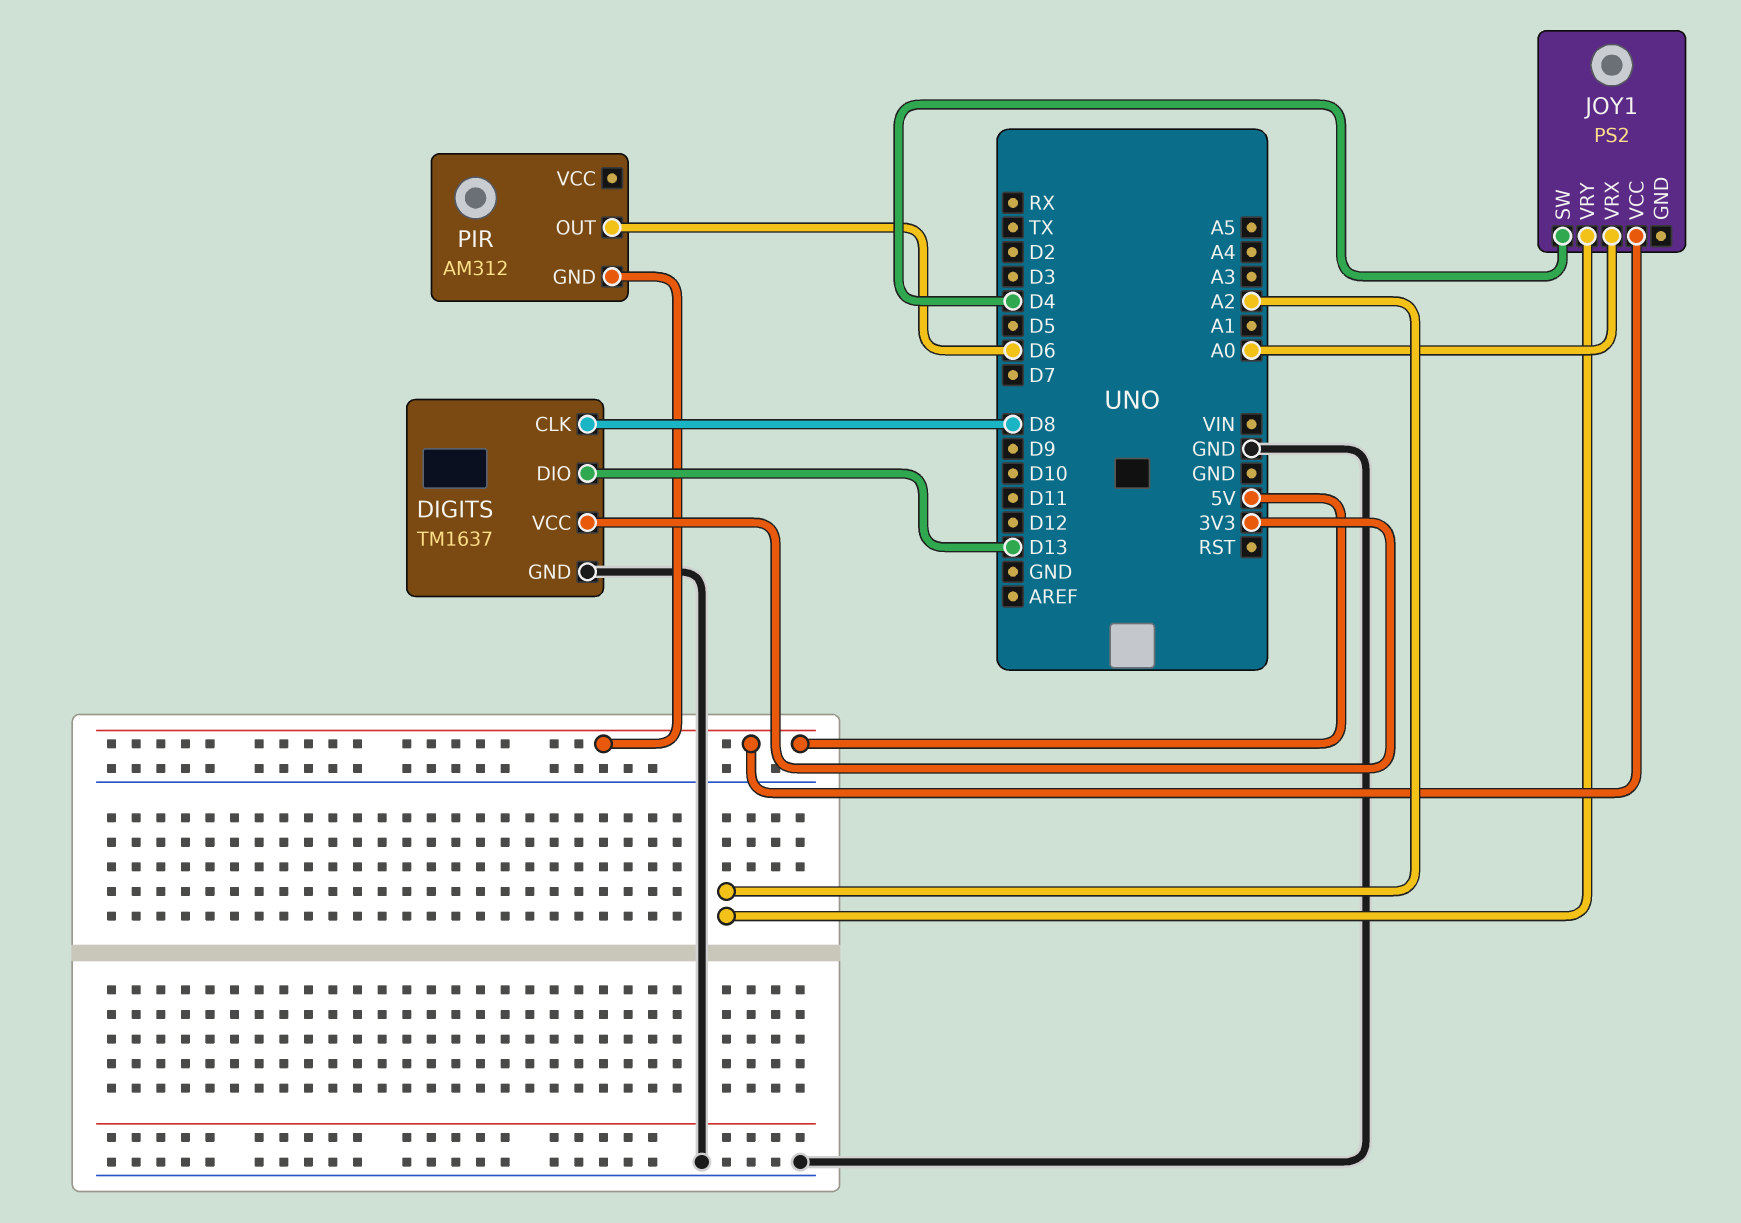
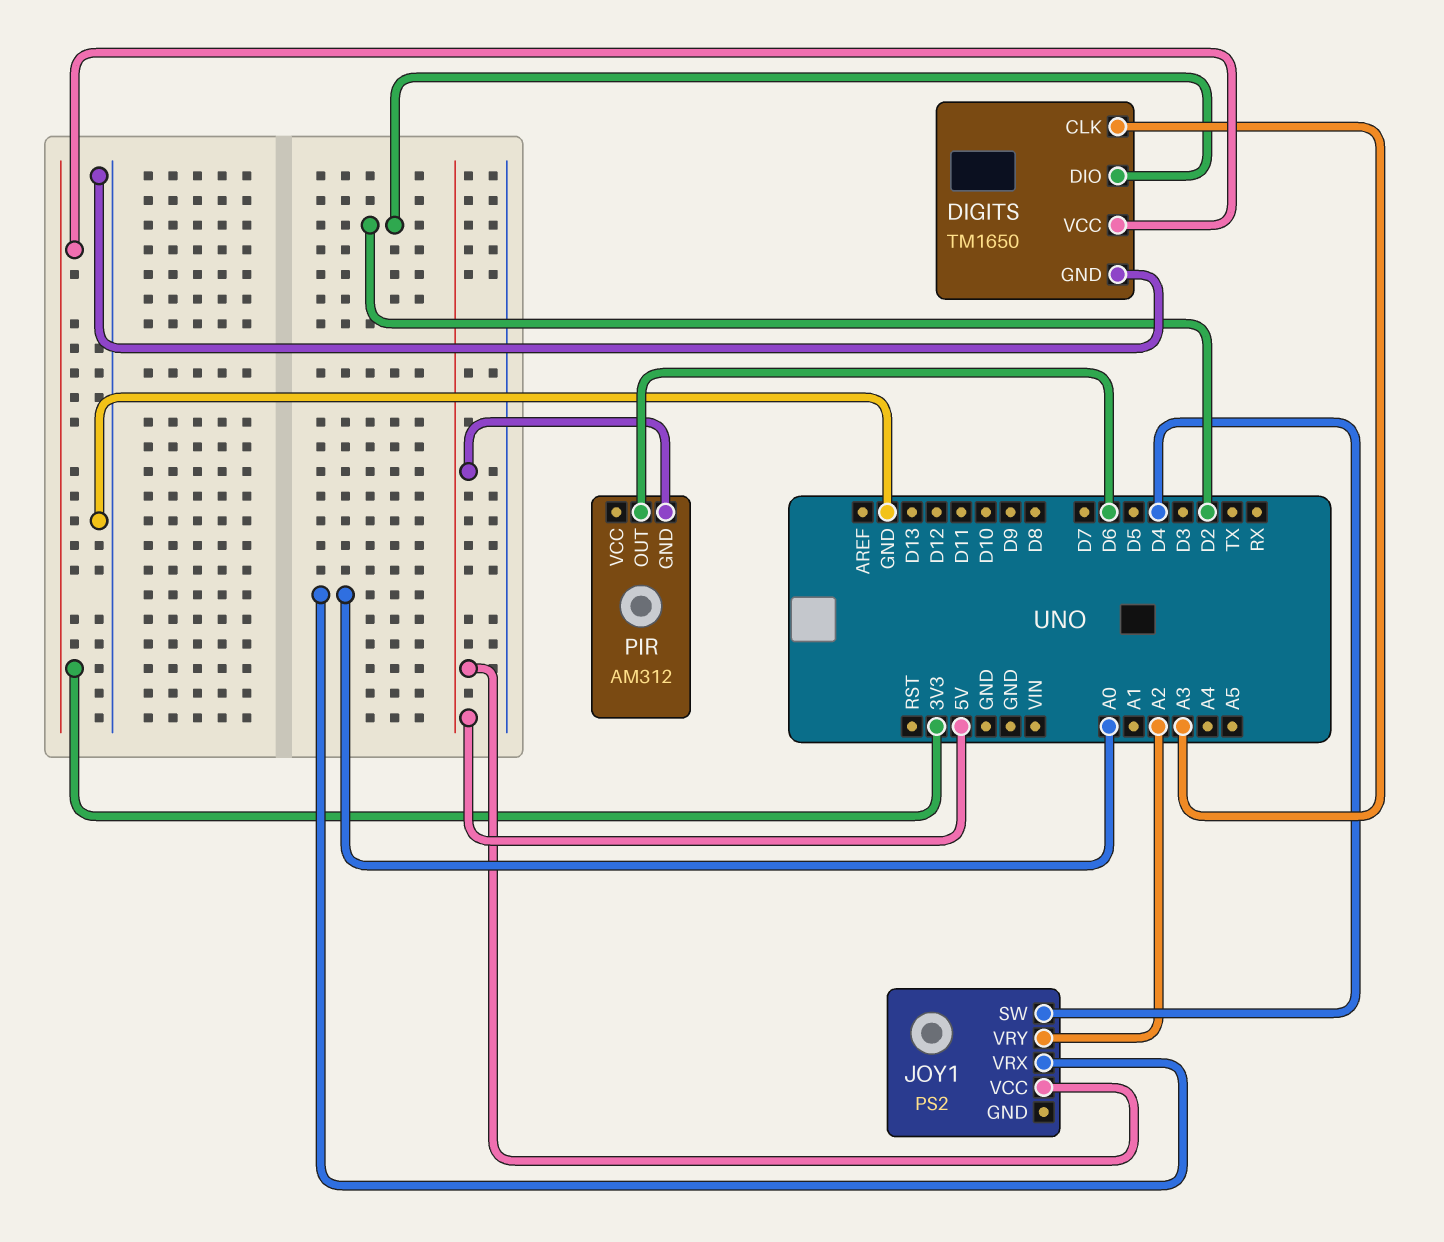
DIGITS: TM1637 -> TM1650
DIGITS pin CLK: D8 -> A3
DIGITS pin DIO: D13 -> D2

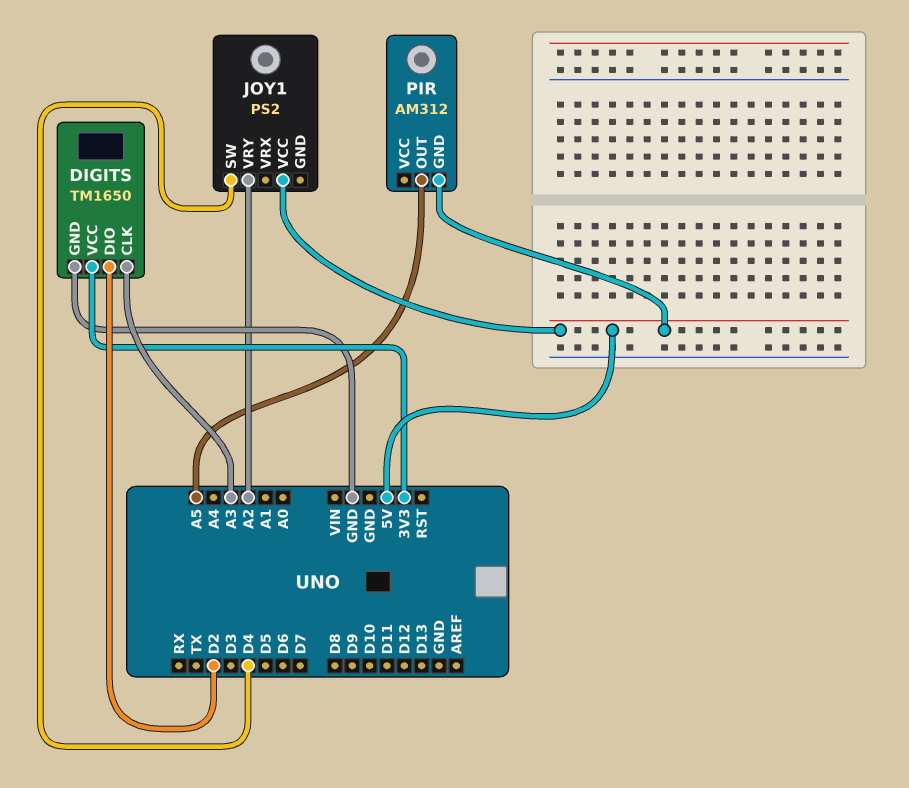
JOY1 pin VRX: A0 -> none
PIR pin OUT: D6 -> A5

